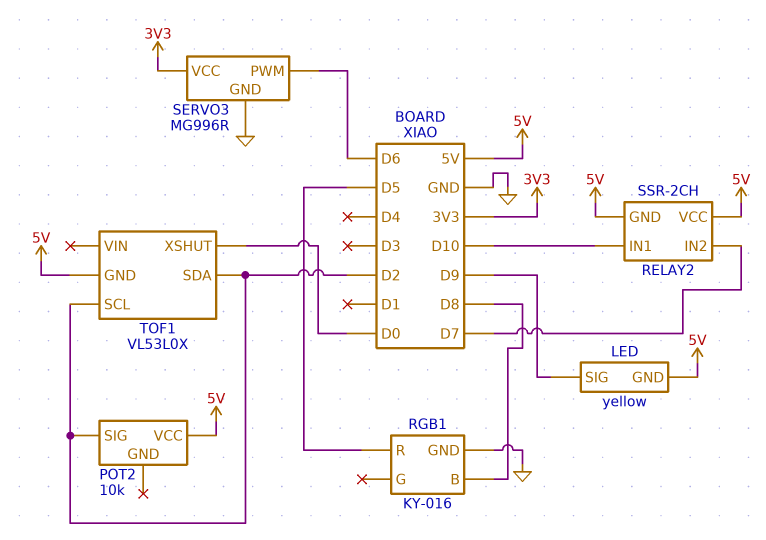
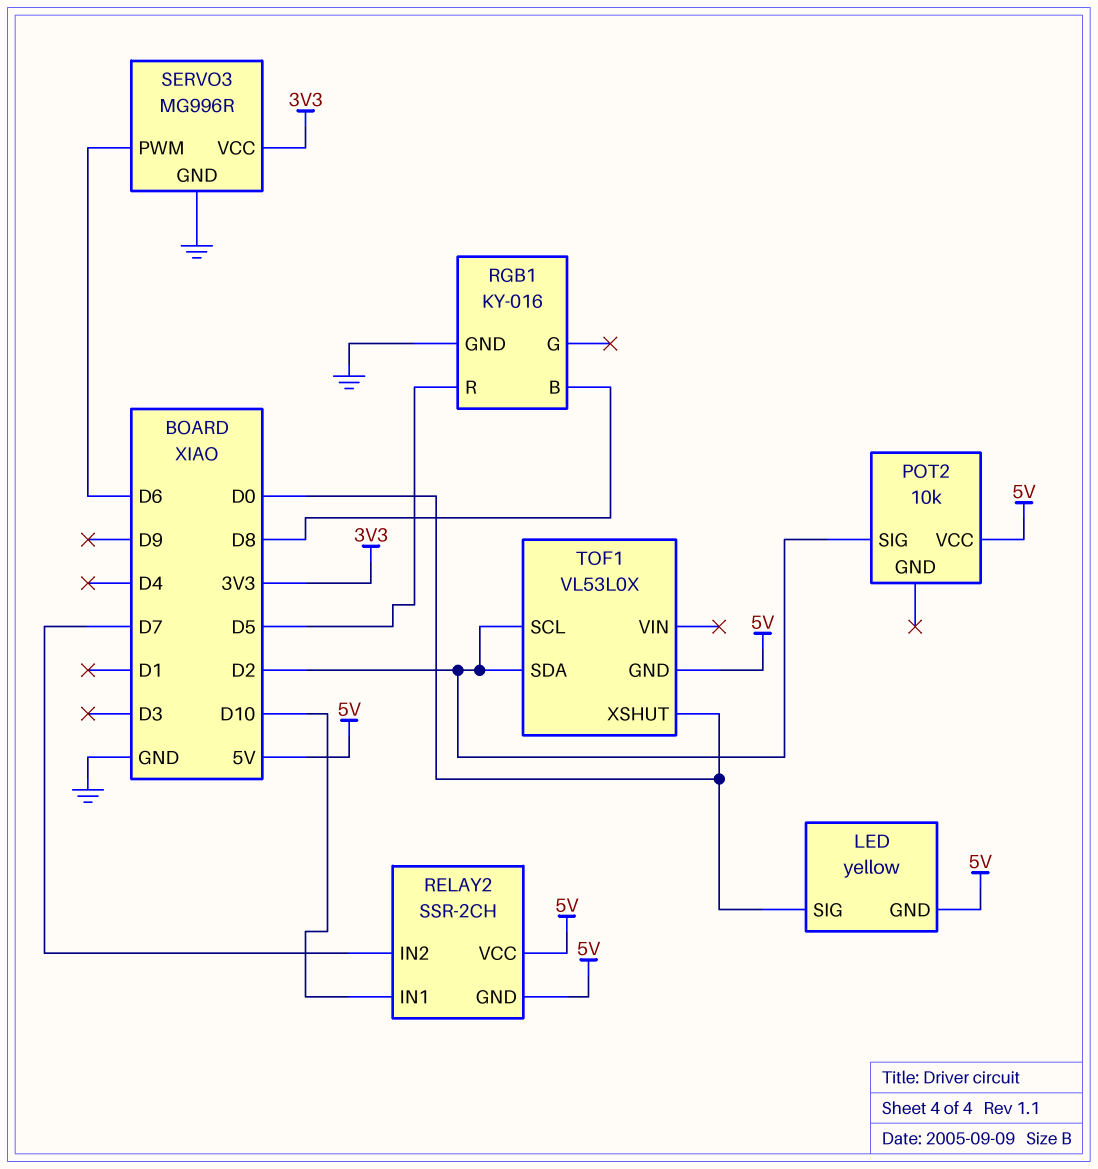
LED pin SIG: D9 -> D0

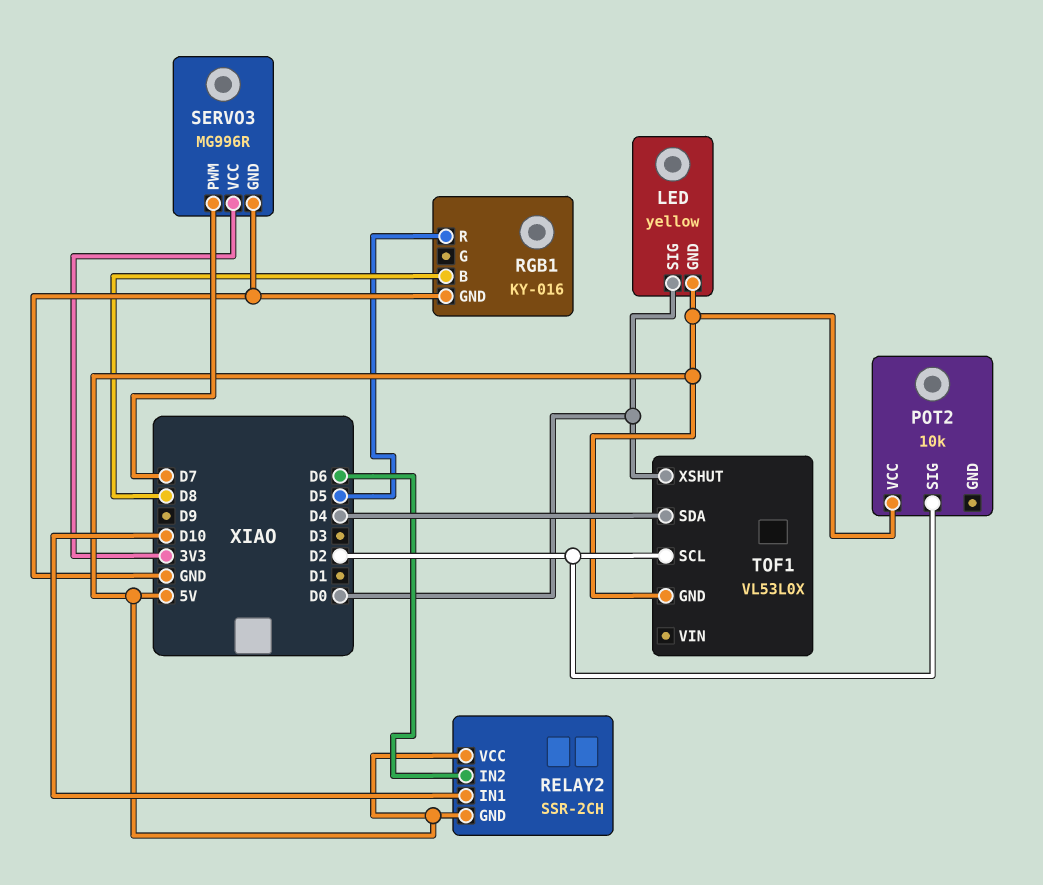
RELAY2 pin IN2: D7 -> D6
SERVO3 pin PWM: D6 -> D7
TOF1 pin SDA: D2 -> D4

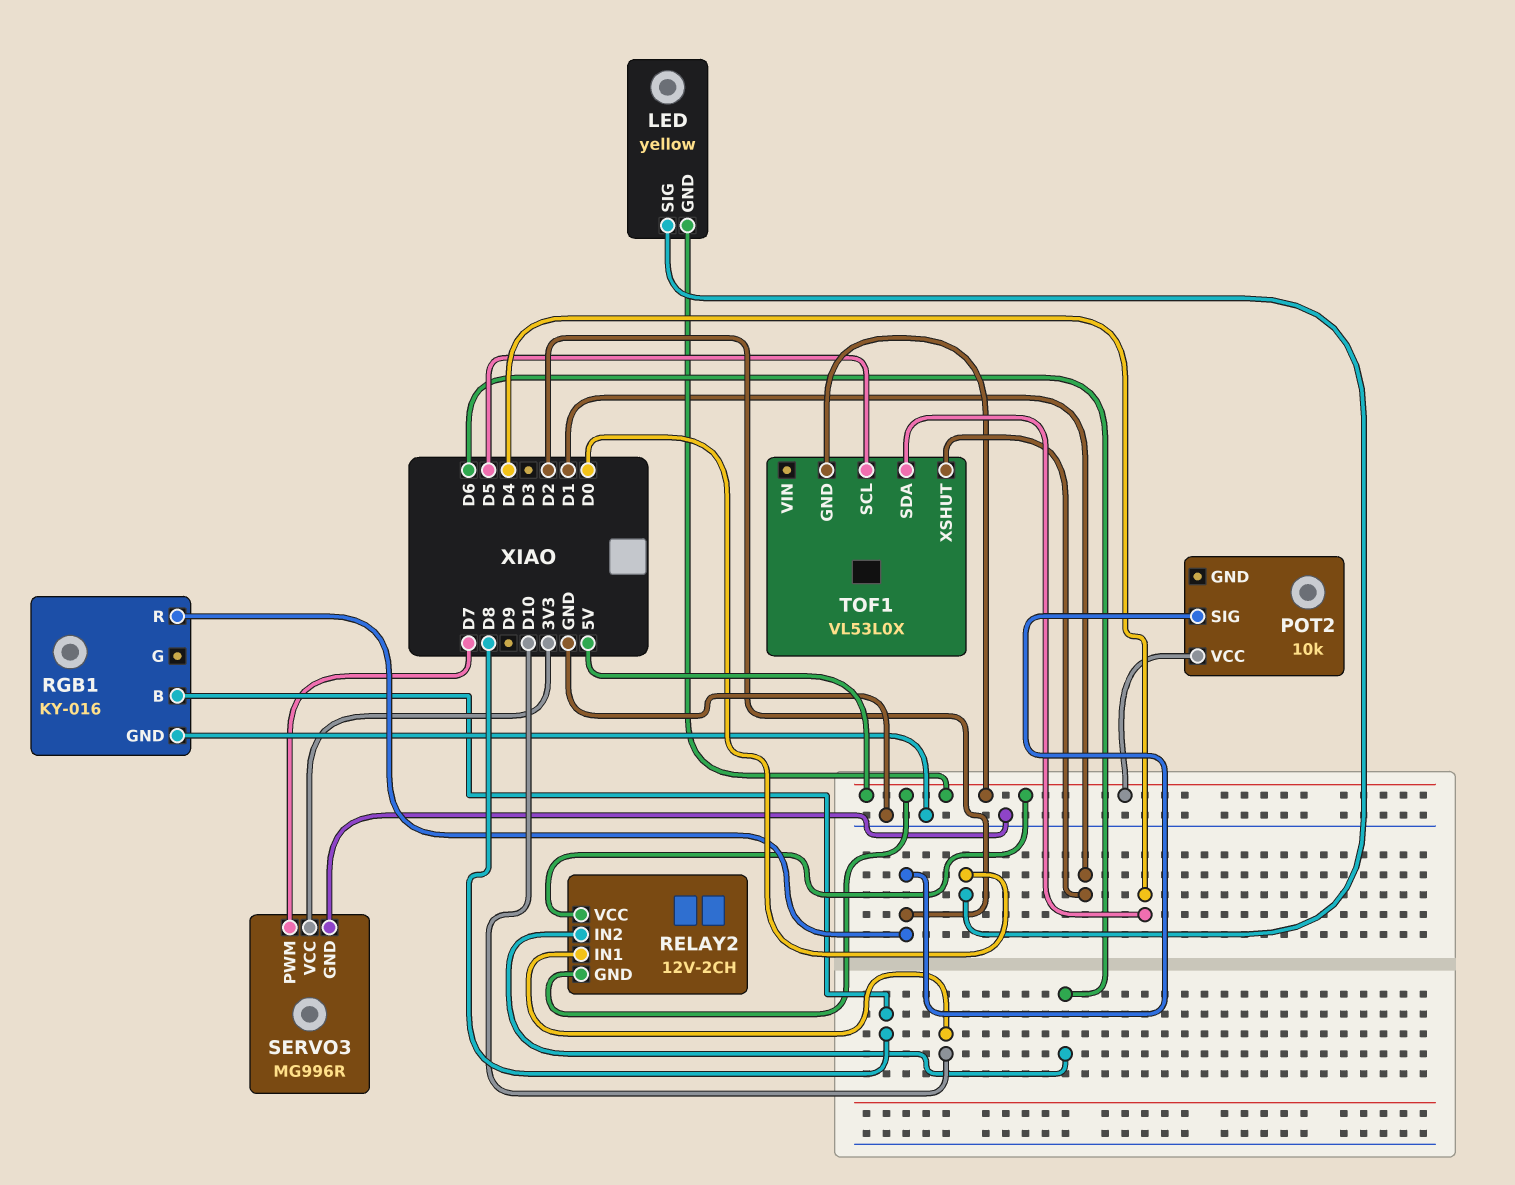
RELAY2: SSR-2CH -> 12V-2CH
RGB1 pin R: D5 -> D2
TOF1 pin SCL: D2 -> D5
TOF1 pin XSHUT: D0 -> D1

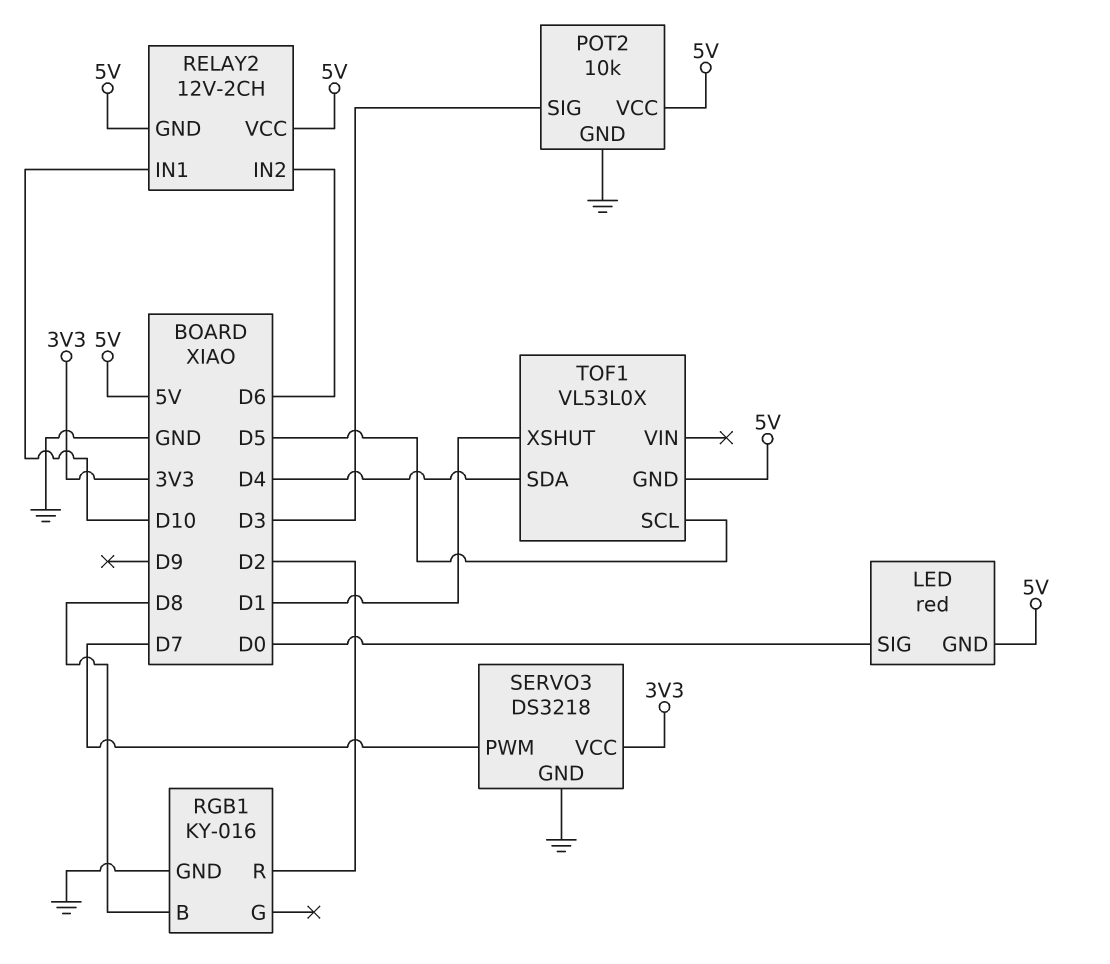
LED: yellow -> red
POT2 pin GND: none -> GND
POT2 pin SIG: D2 -> D3
SERVO3: MG996R -> DS3218

